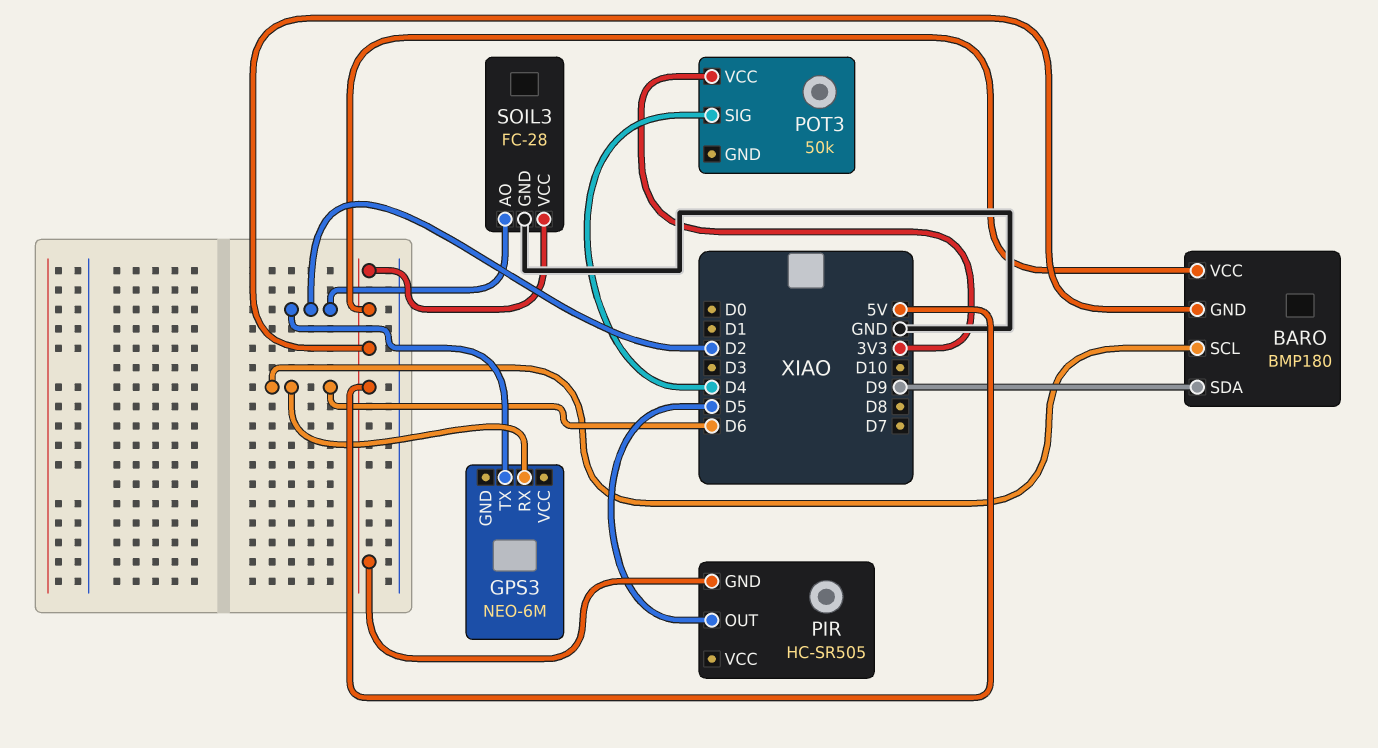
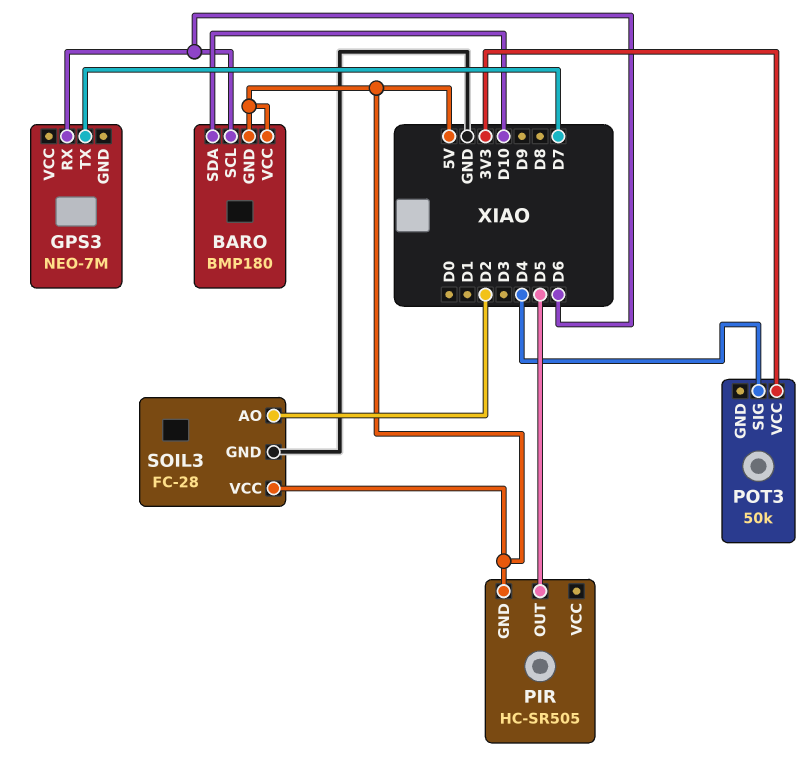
BARO pin SDA: D9 -> D10
GPS3: NEO-6M -> NEO-7M
GPS3 pin TX: D2 -> D7

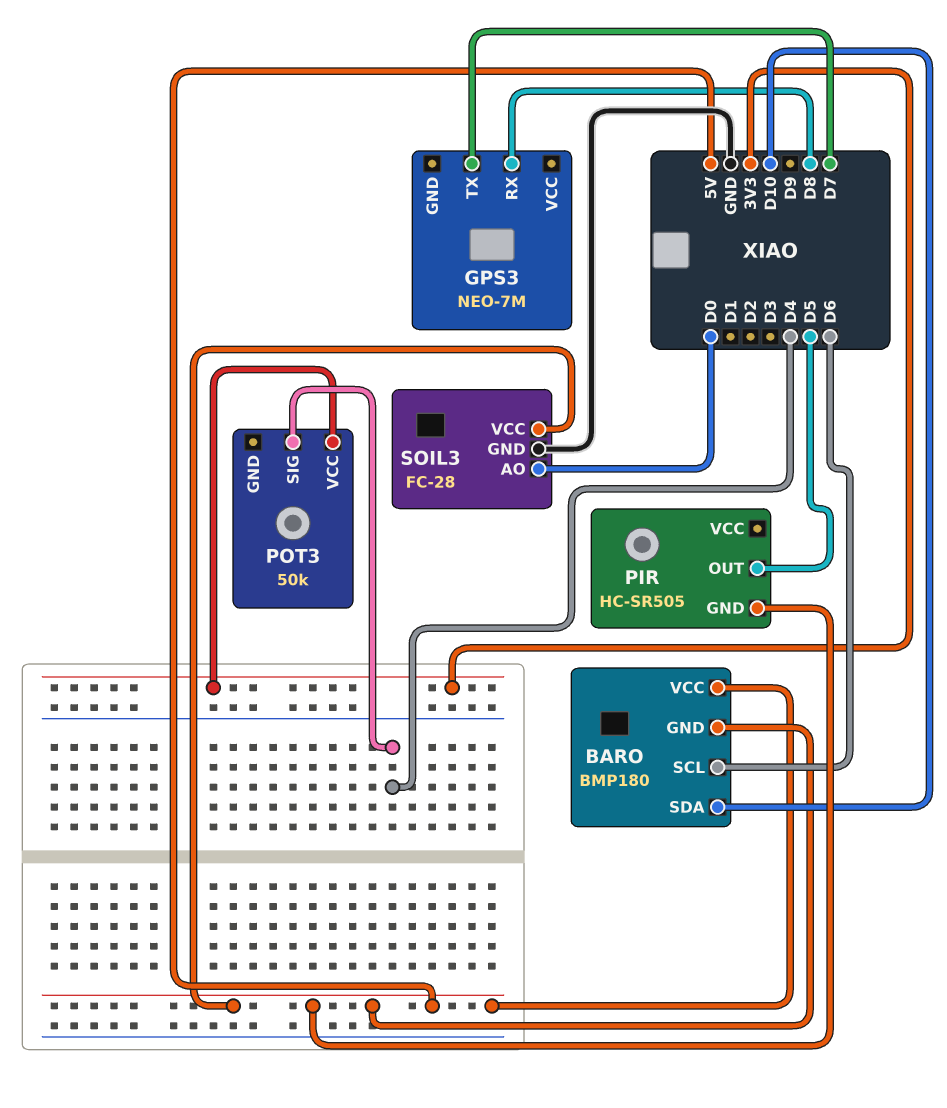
GPS3 pin RX: D6 -> D8
SOIL3 pin AO: D2 -> D0

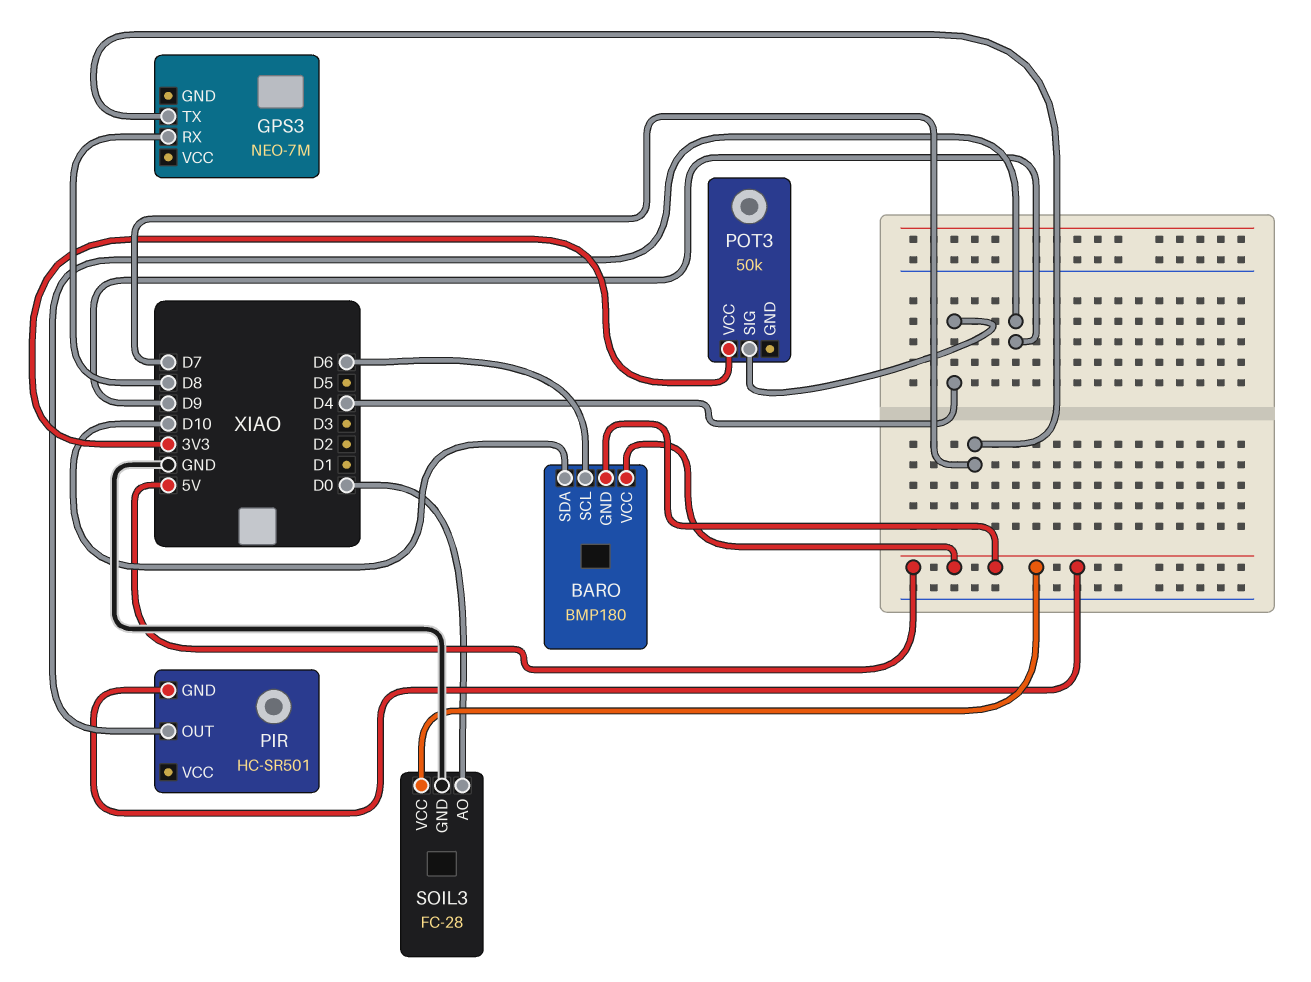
PIR: HC-SR505 -> HC-SR501
PIR pin OUT: D5 -> D9

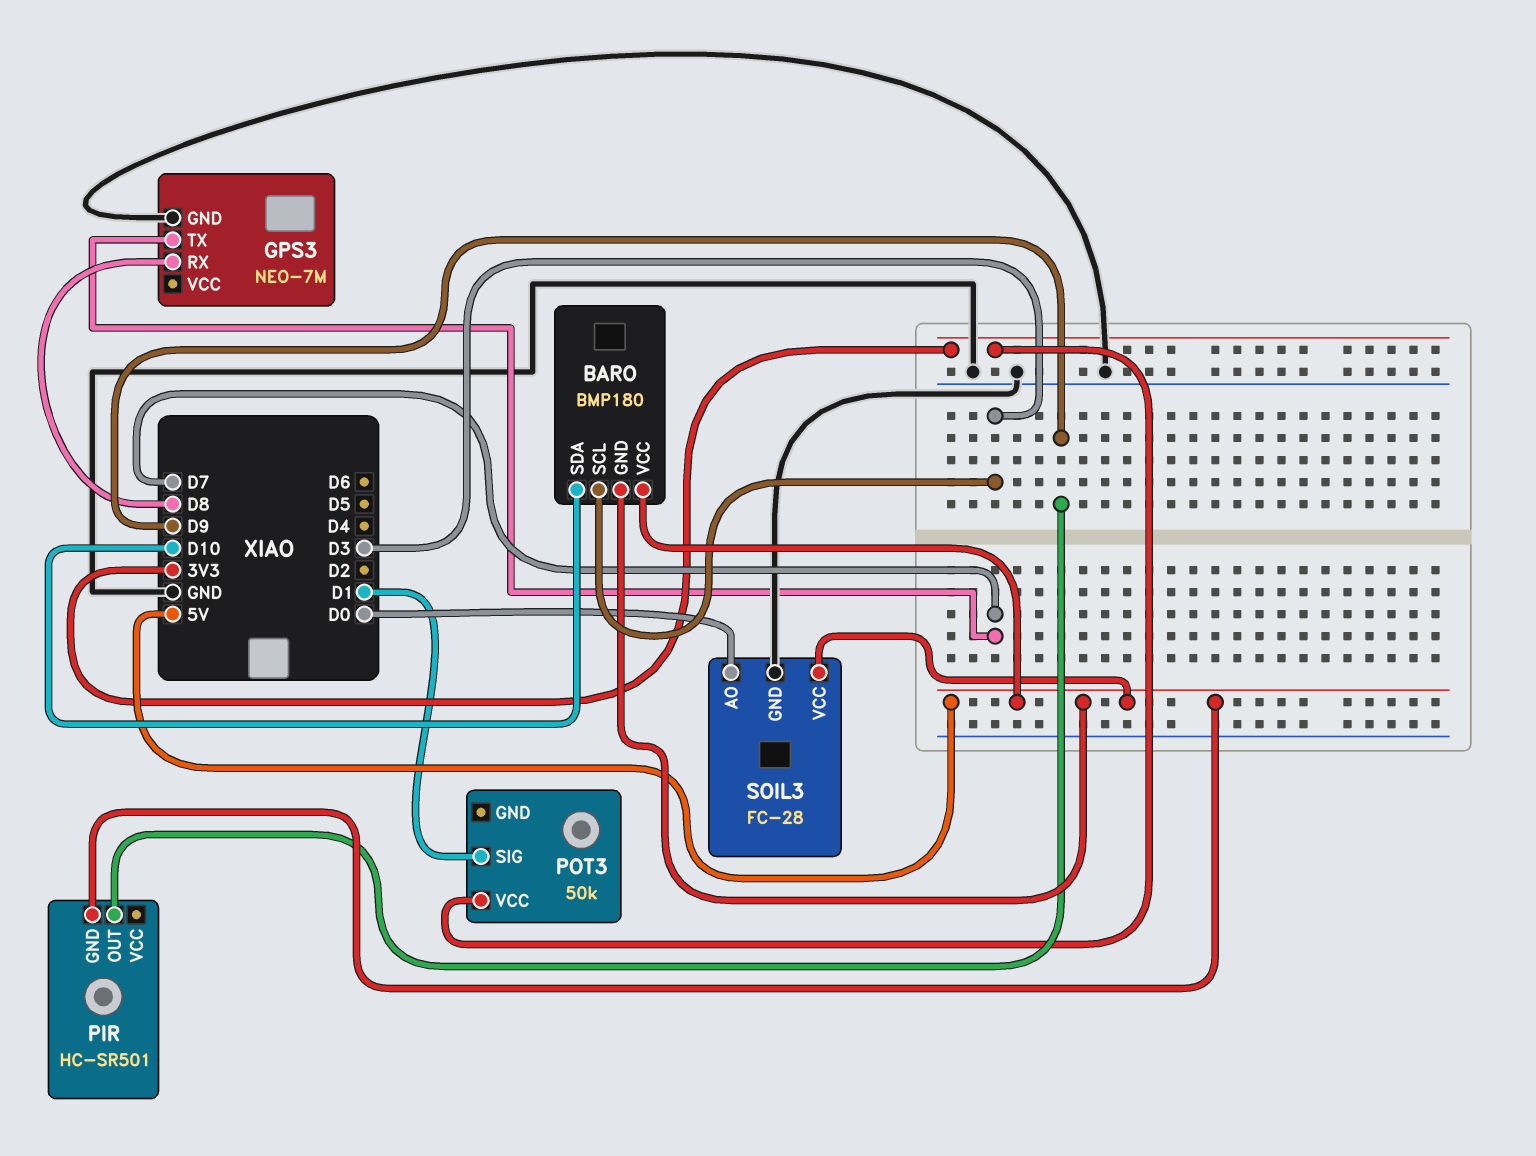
BARO pin SCL: D6 -> D3
GPS3 pin GND: none -> GND
POT3 pin SIG: D4 -> D1

